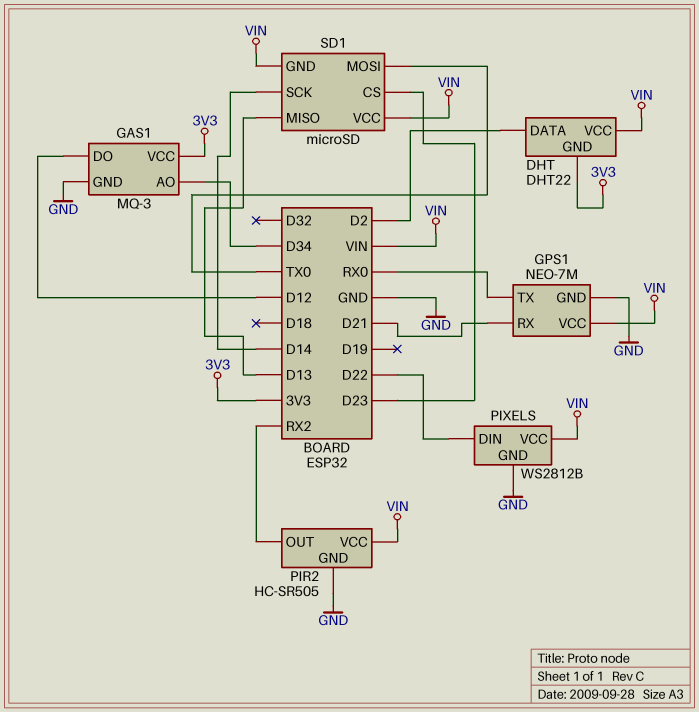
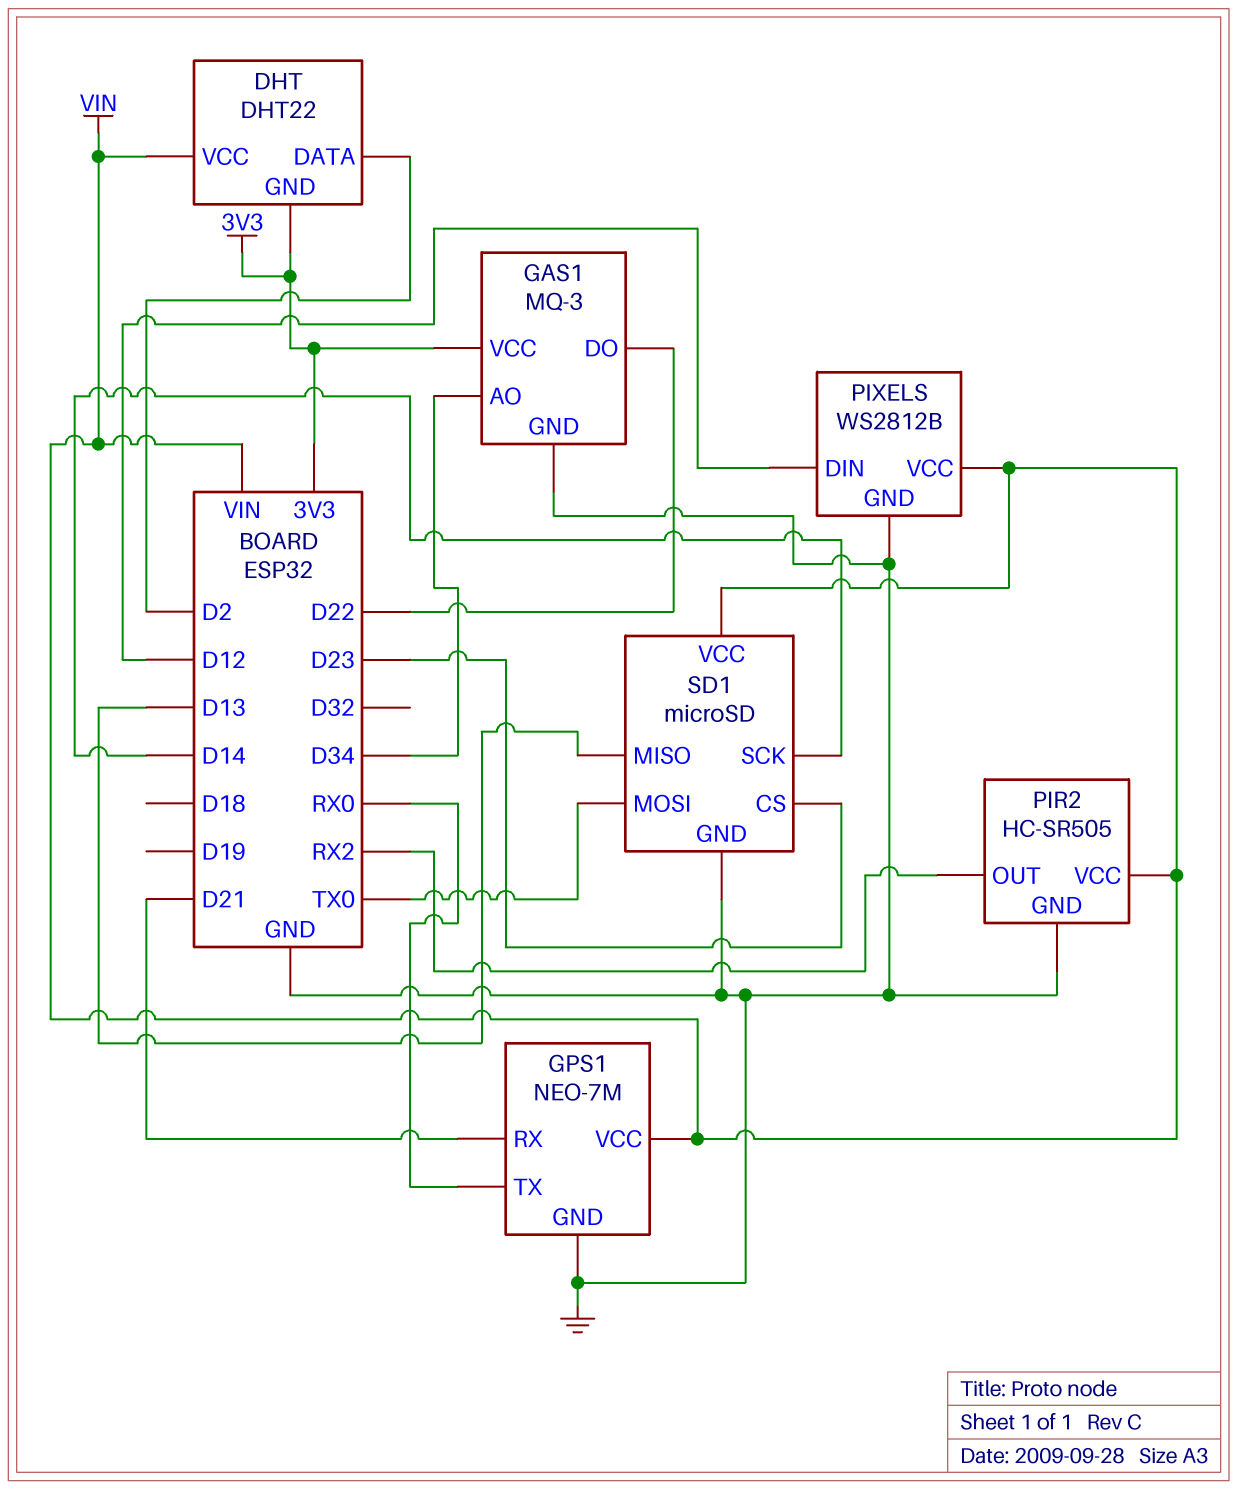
GAS1 pin DO: D12 -> D22
PIXELS pin DIN: D22 -> D12
SD1 pin GND: VIN -> GND

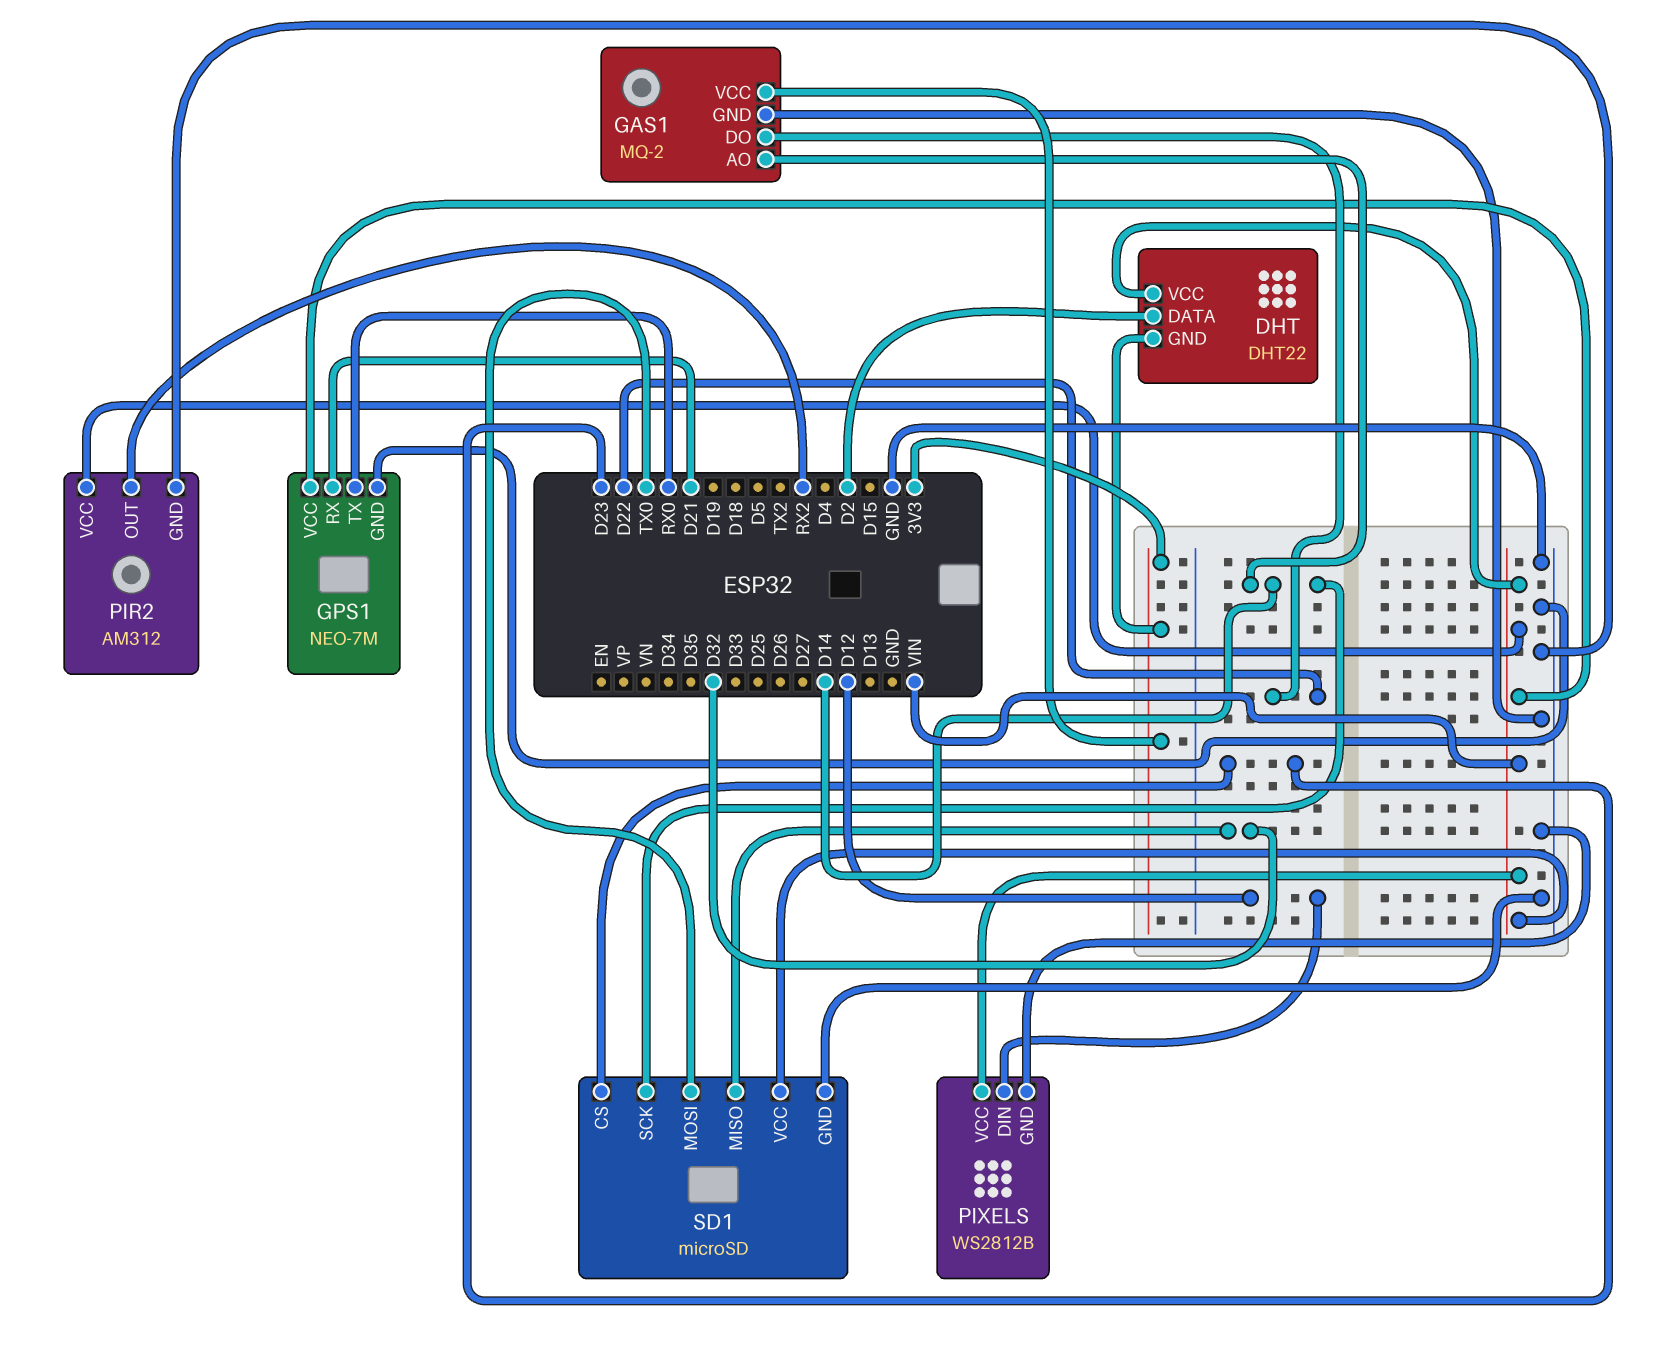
GAS1: MQ-3 -> MQ-2
GAS1 pin AO: D34 -> D14
PIR2: HC-SR505 -> AM312
SD1 pin MISO: D13 -> D32

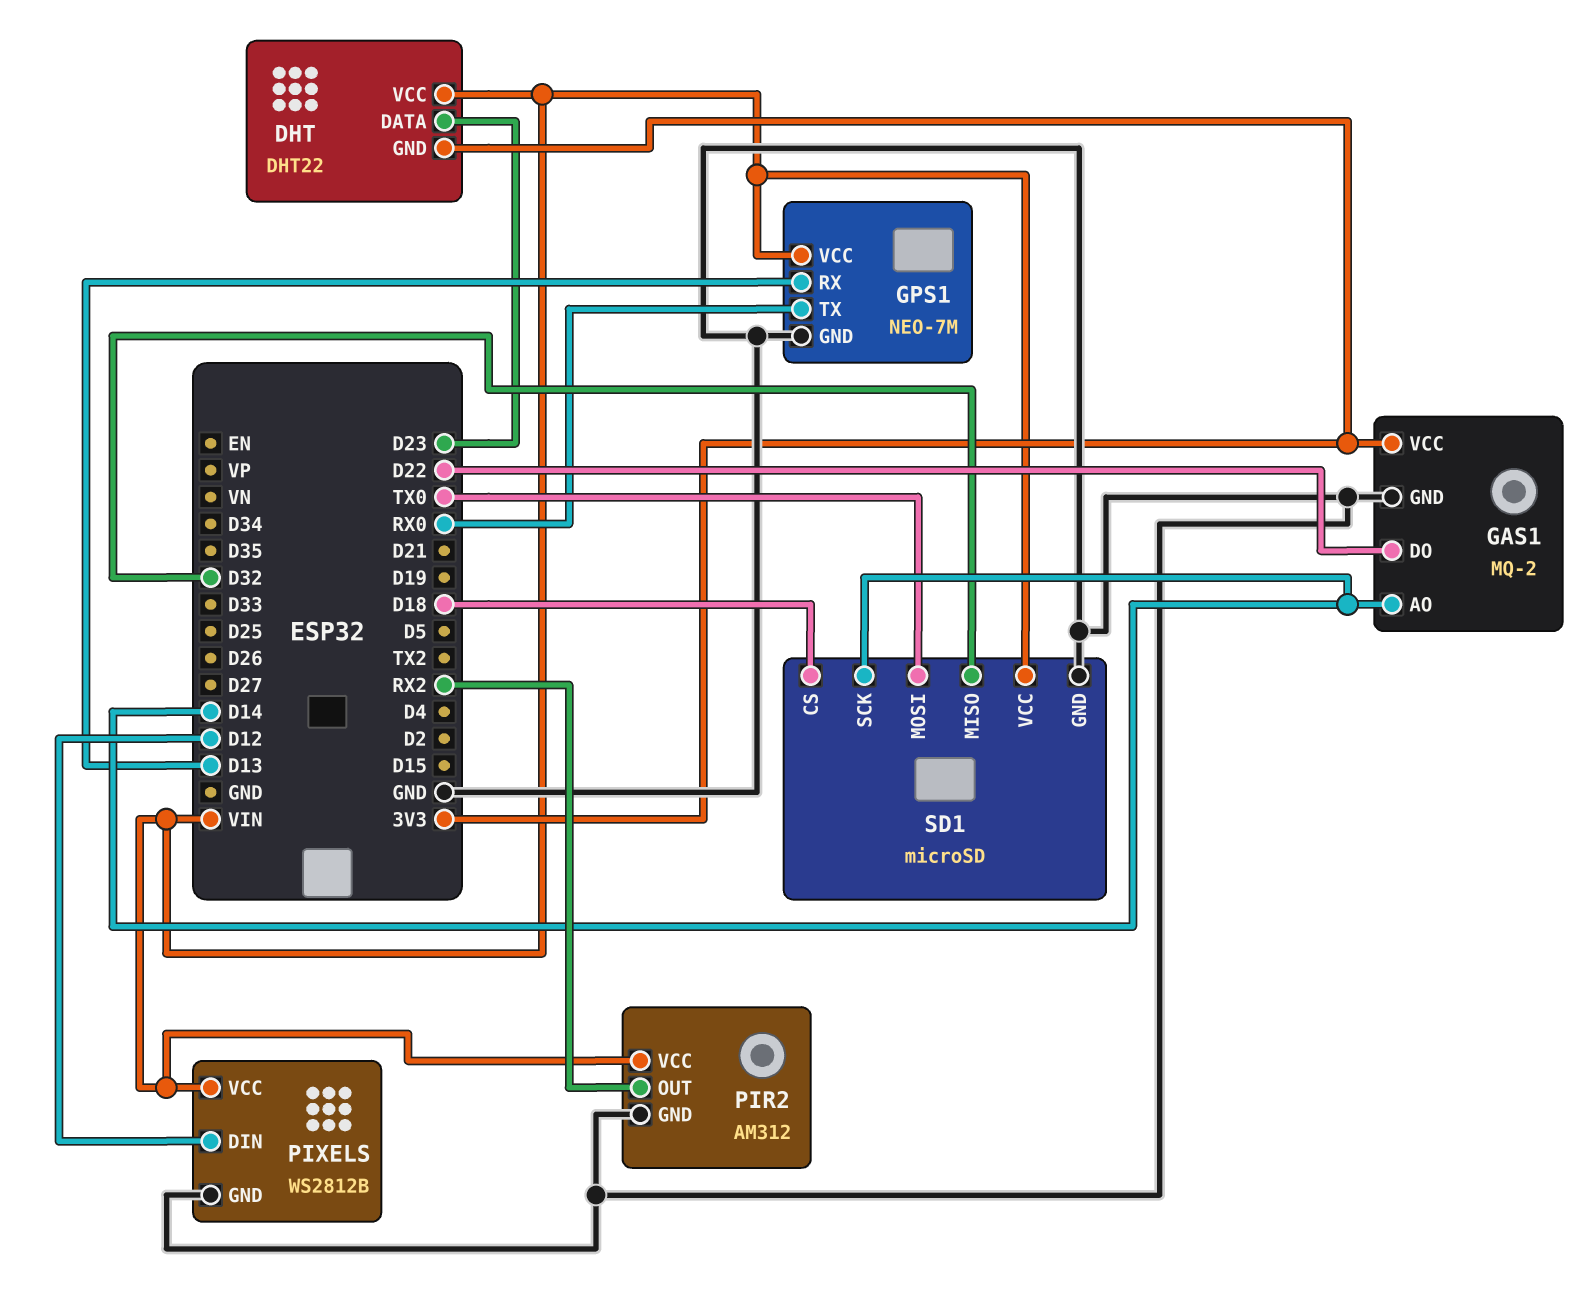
DHT pin DATA: D2 -> D23
GPS1 pin RX: D21 -> D13
SD1 pin CS: D23 -> D18

